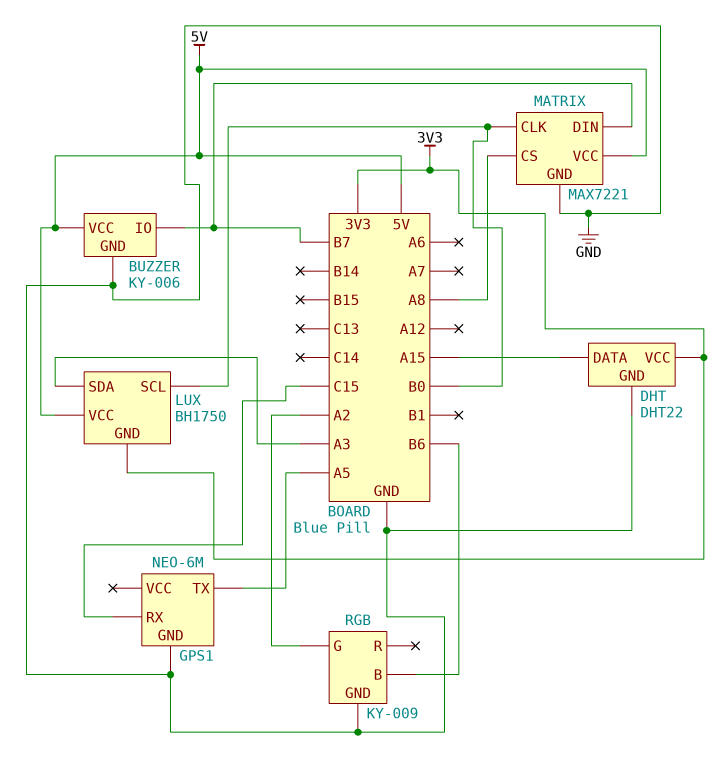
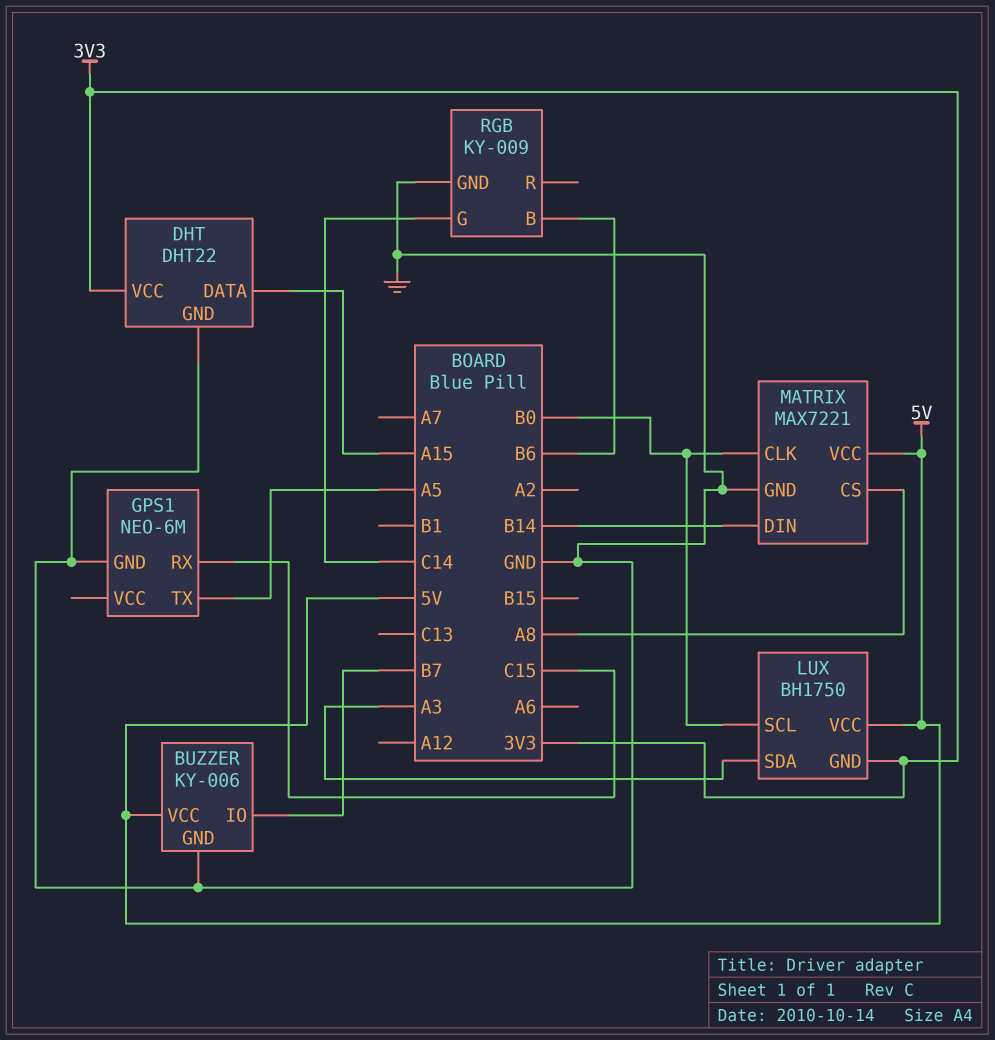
MATRIX pin DIN: B7 -> B14
RGB pin G: A2 -> C14

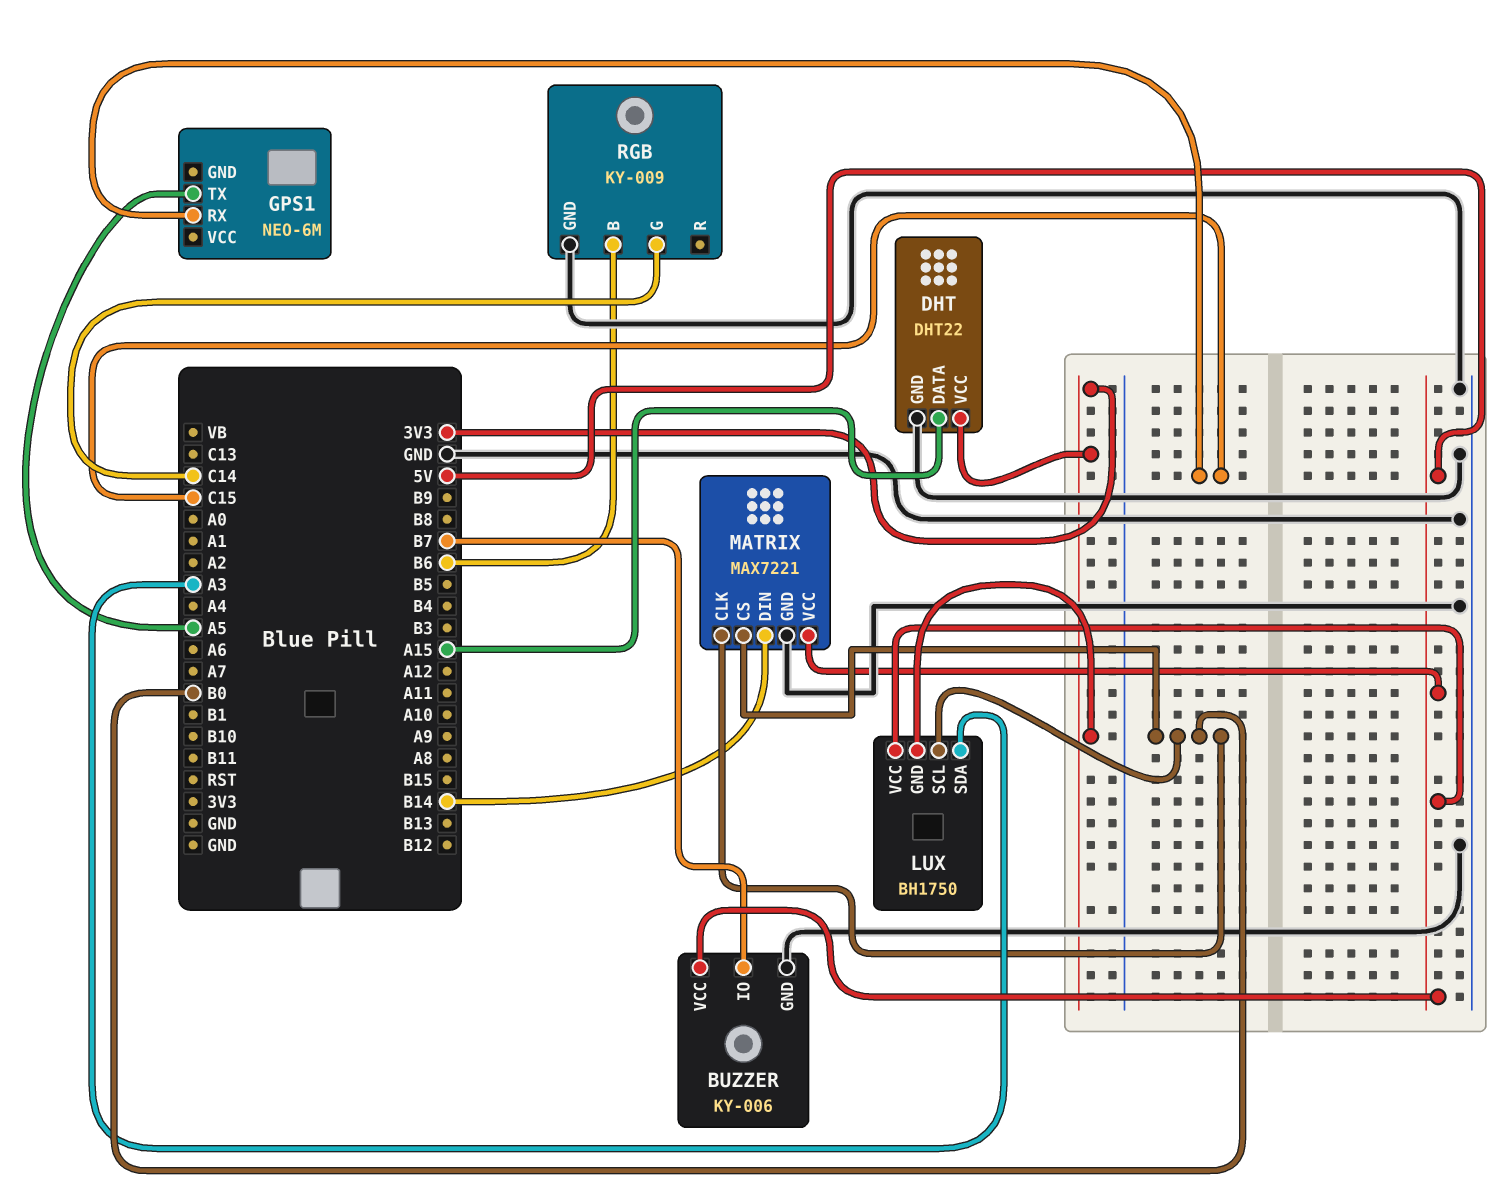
GPS1 pin GND: GND -> none
MATRIX pin CS: A8 -> B0

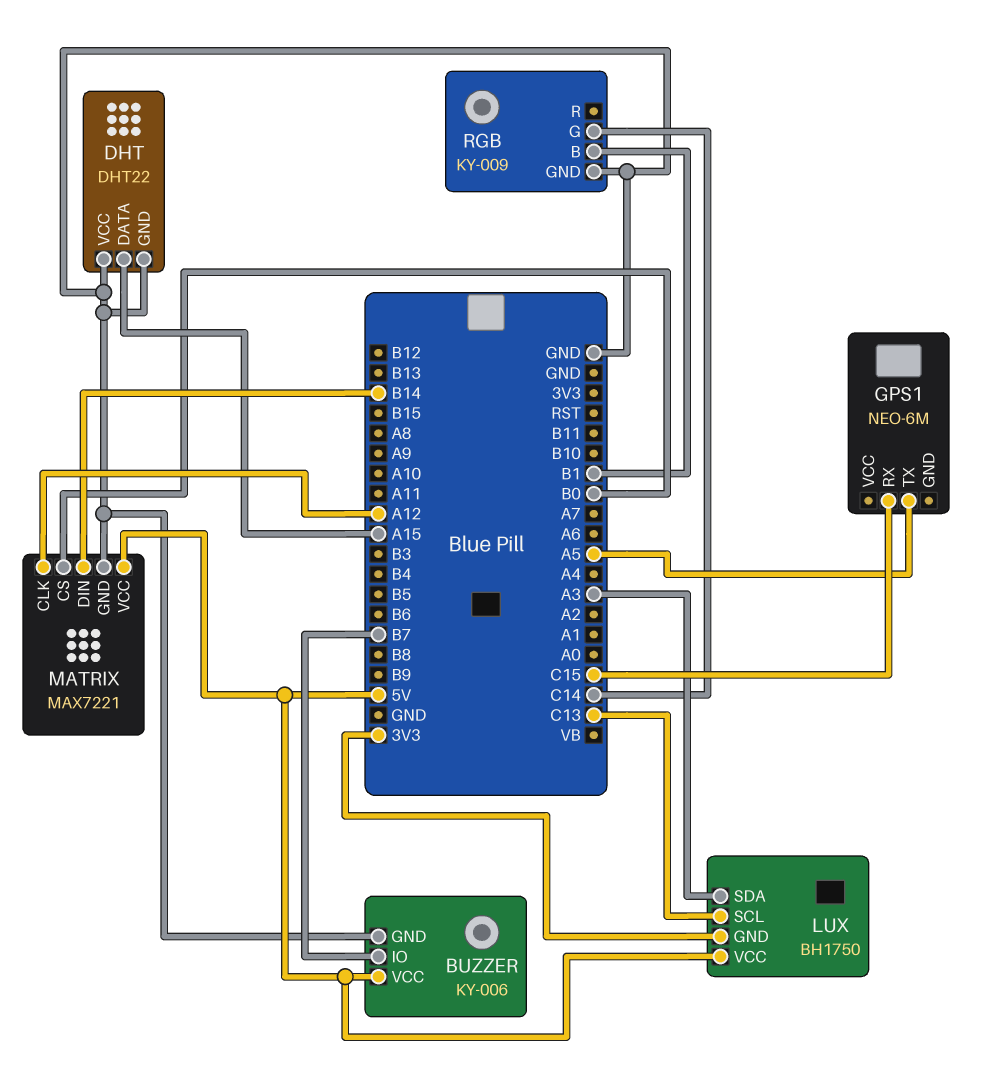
DHT pin VCC: 3V3 -> GND
LUX pin SCL: B0 -> C13
MATRIX pin CLK: B0 -> A12
RGB pin B: B6 -> B1

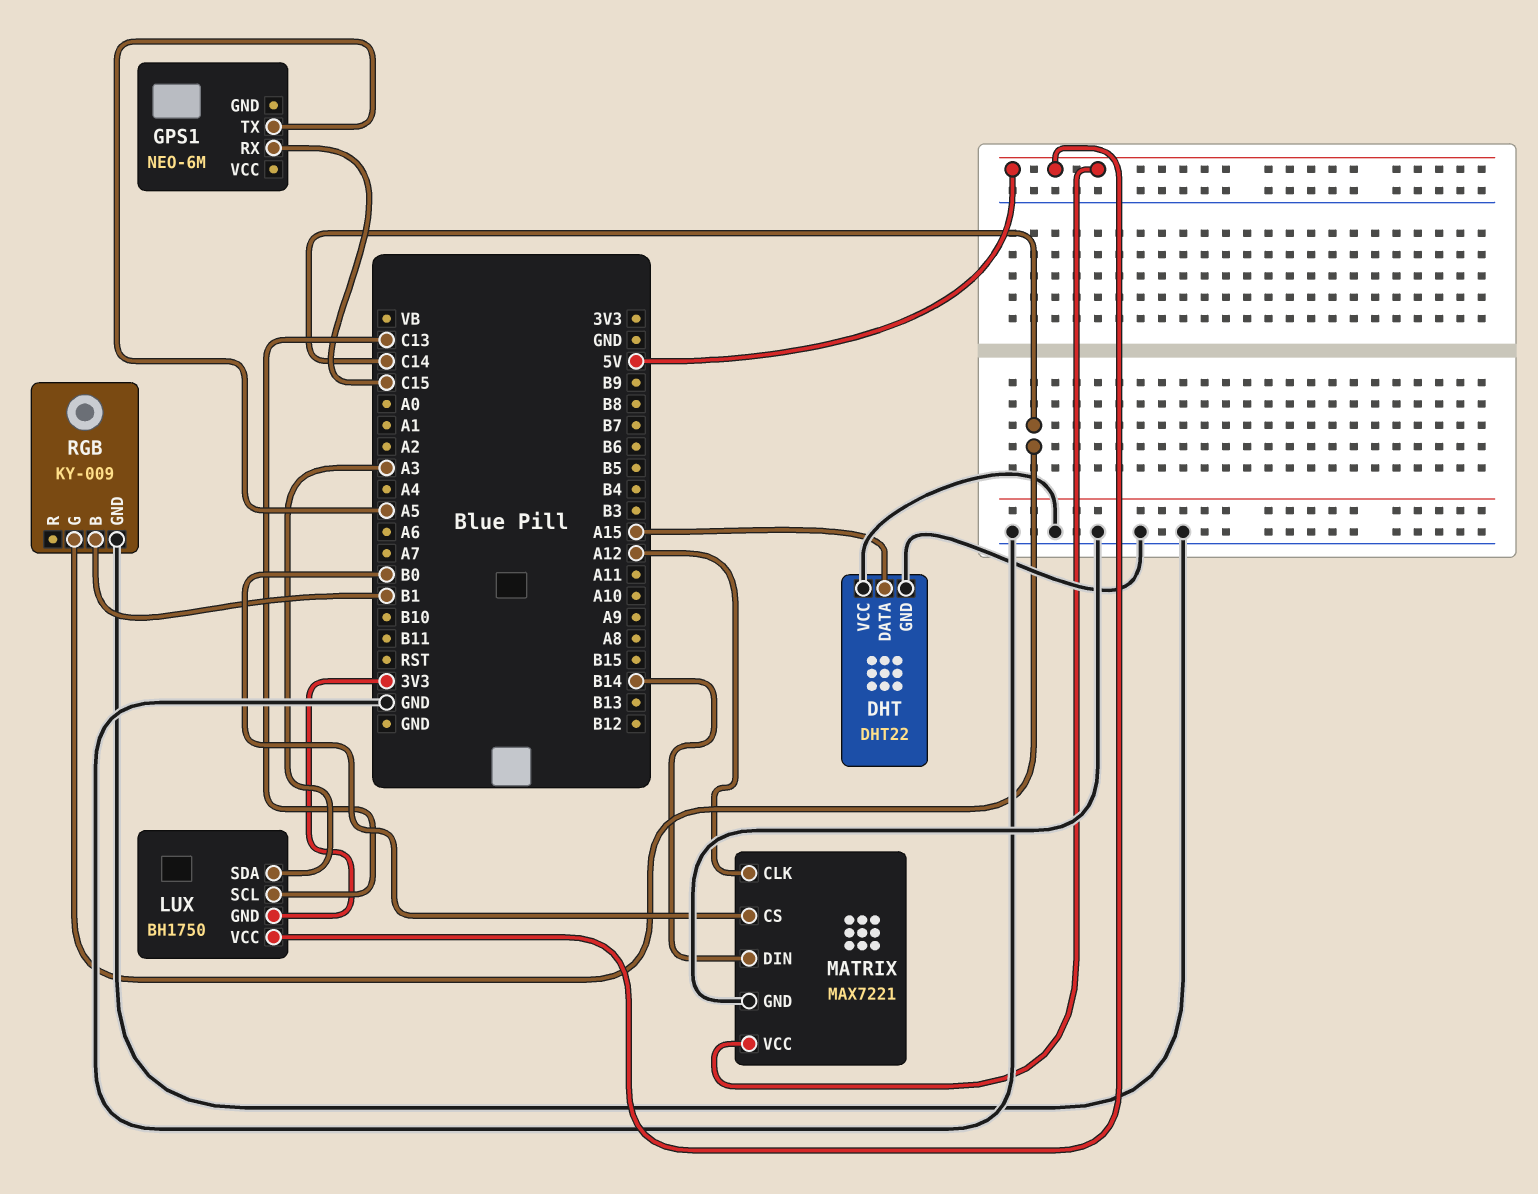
BUZZER: KY-006 -> none
BUZZER pin GND: GND -> none
BUZZER pin IO: B7 -> none
BUZZER pin VCC: 5V -> none

